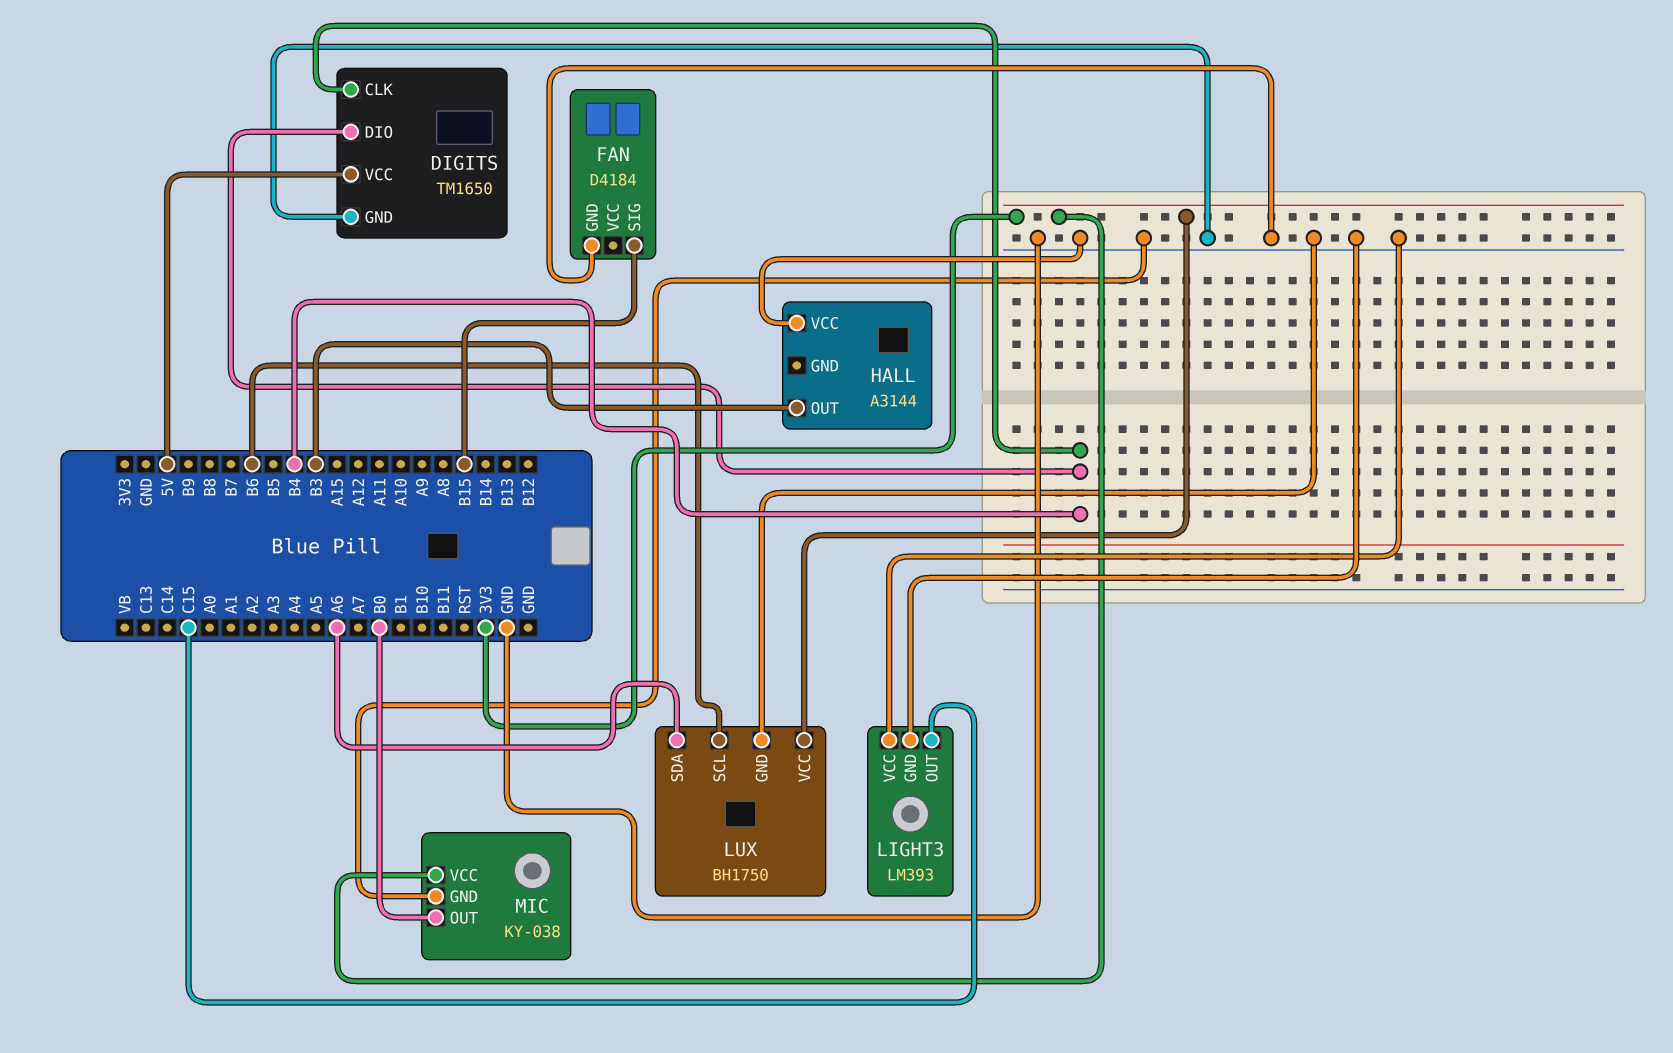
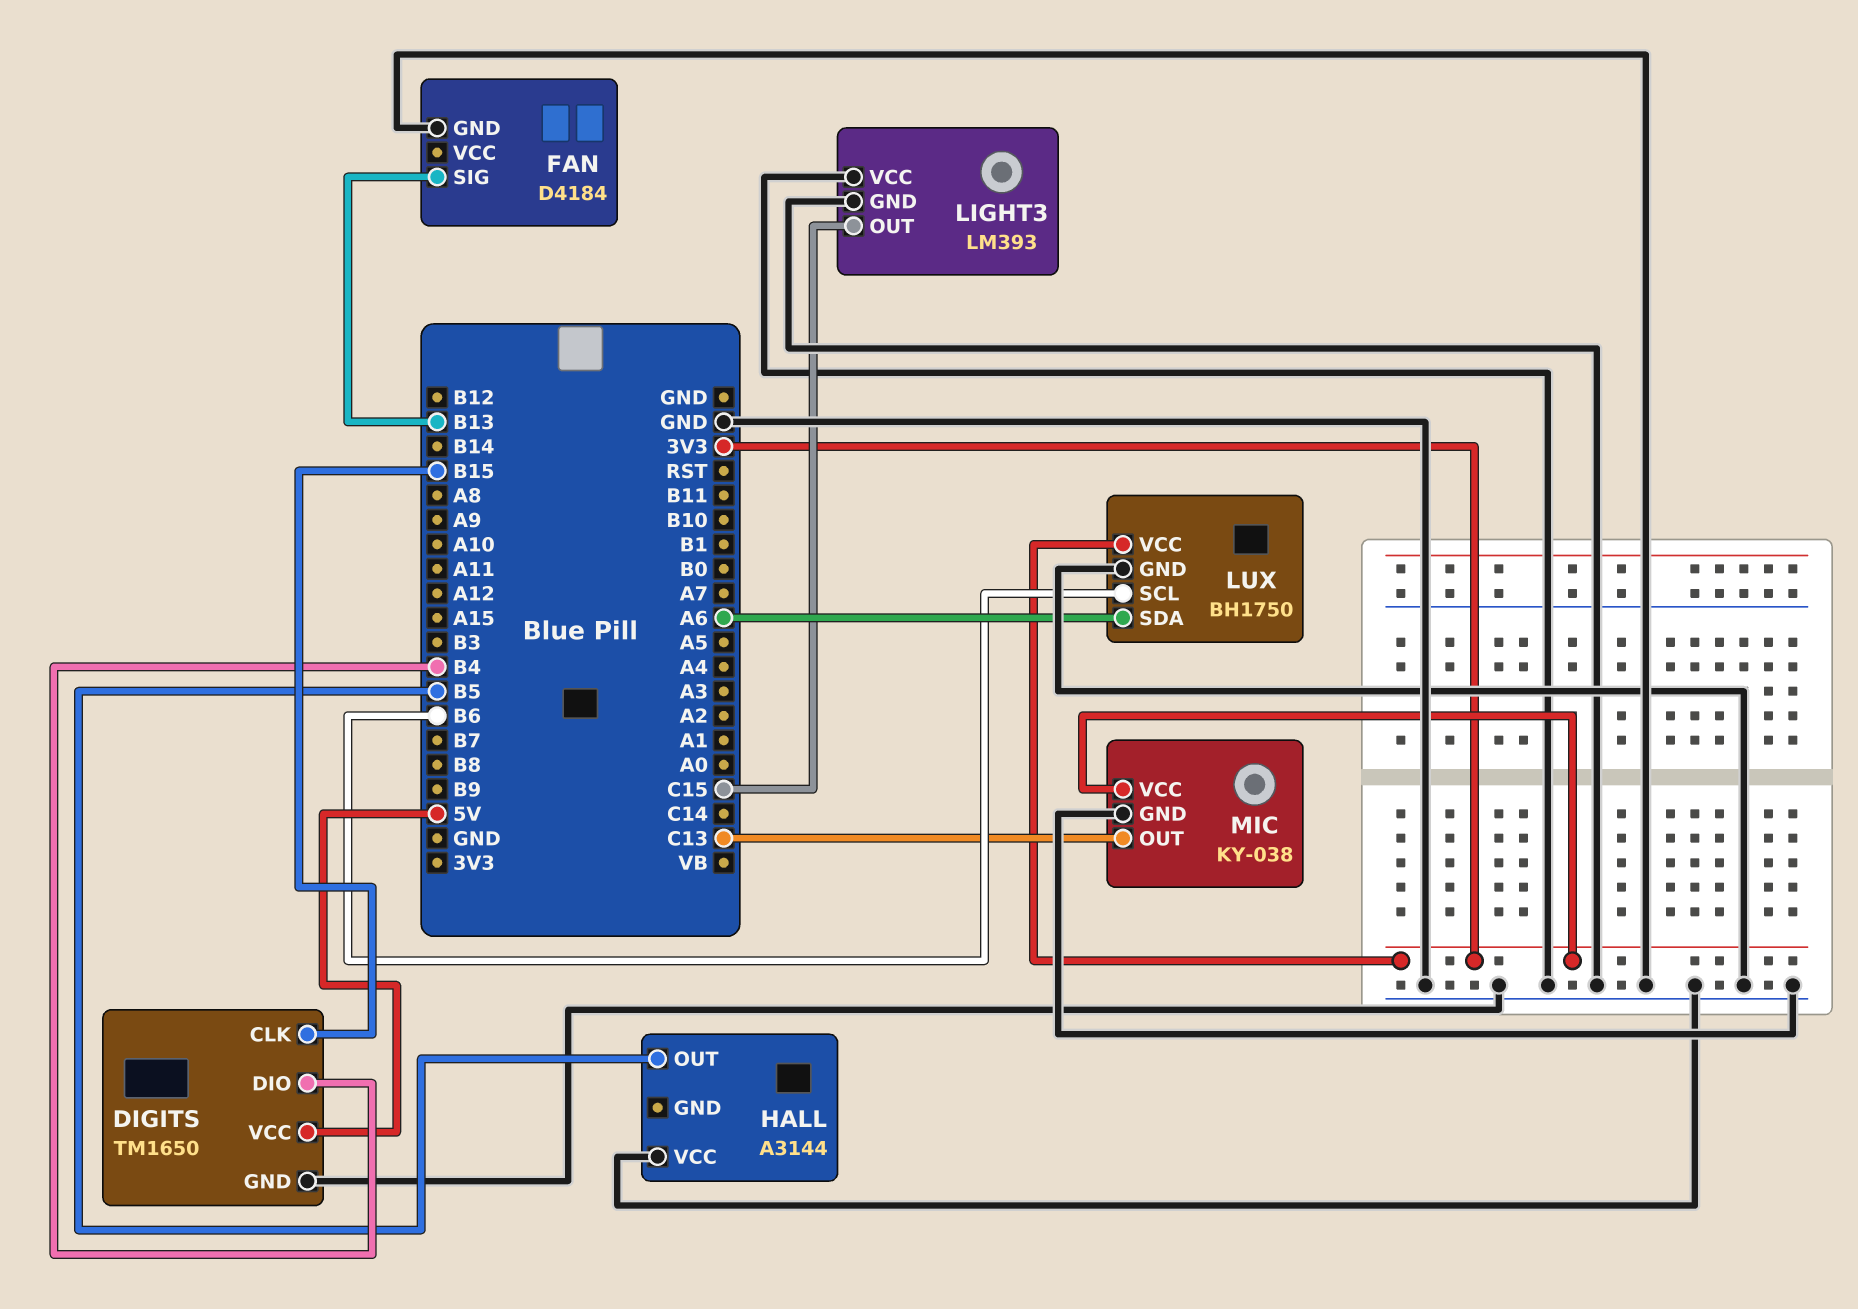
DIGITS pin CLK: B4 -> B15
FAN pin SIG: B15 -> B13
HALL pin OUT: B3 -> B5
MIC pin OUT: B0 -> C13

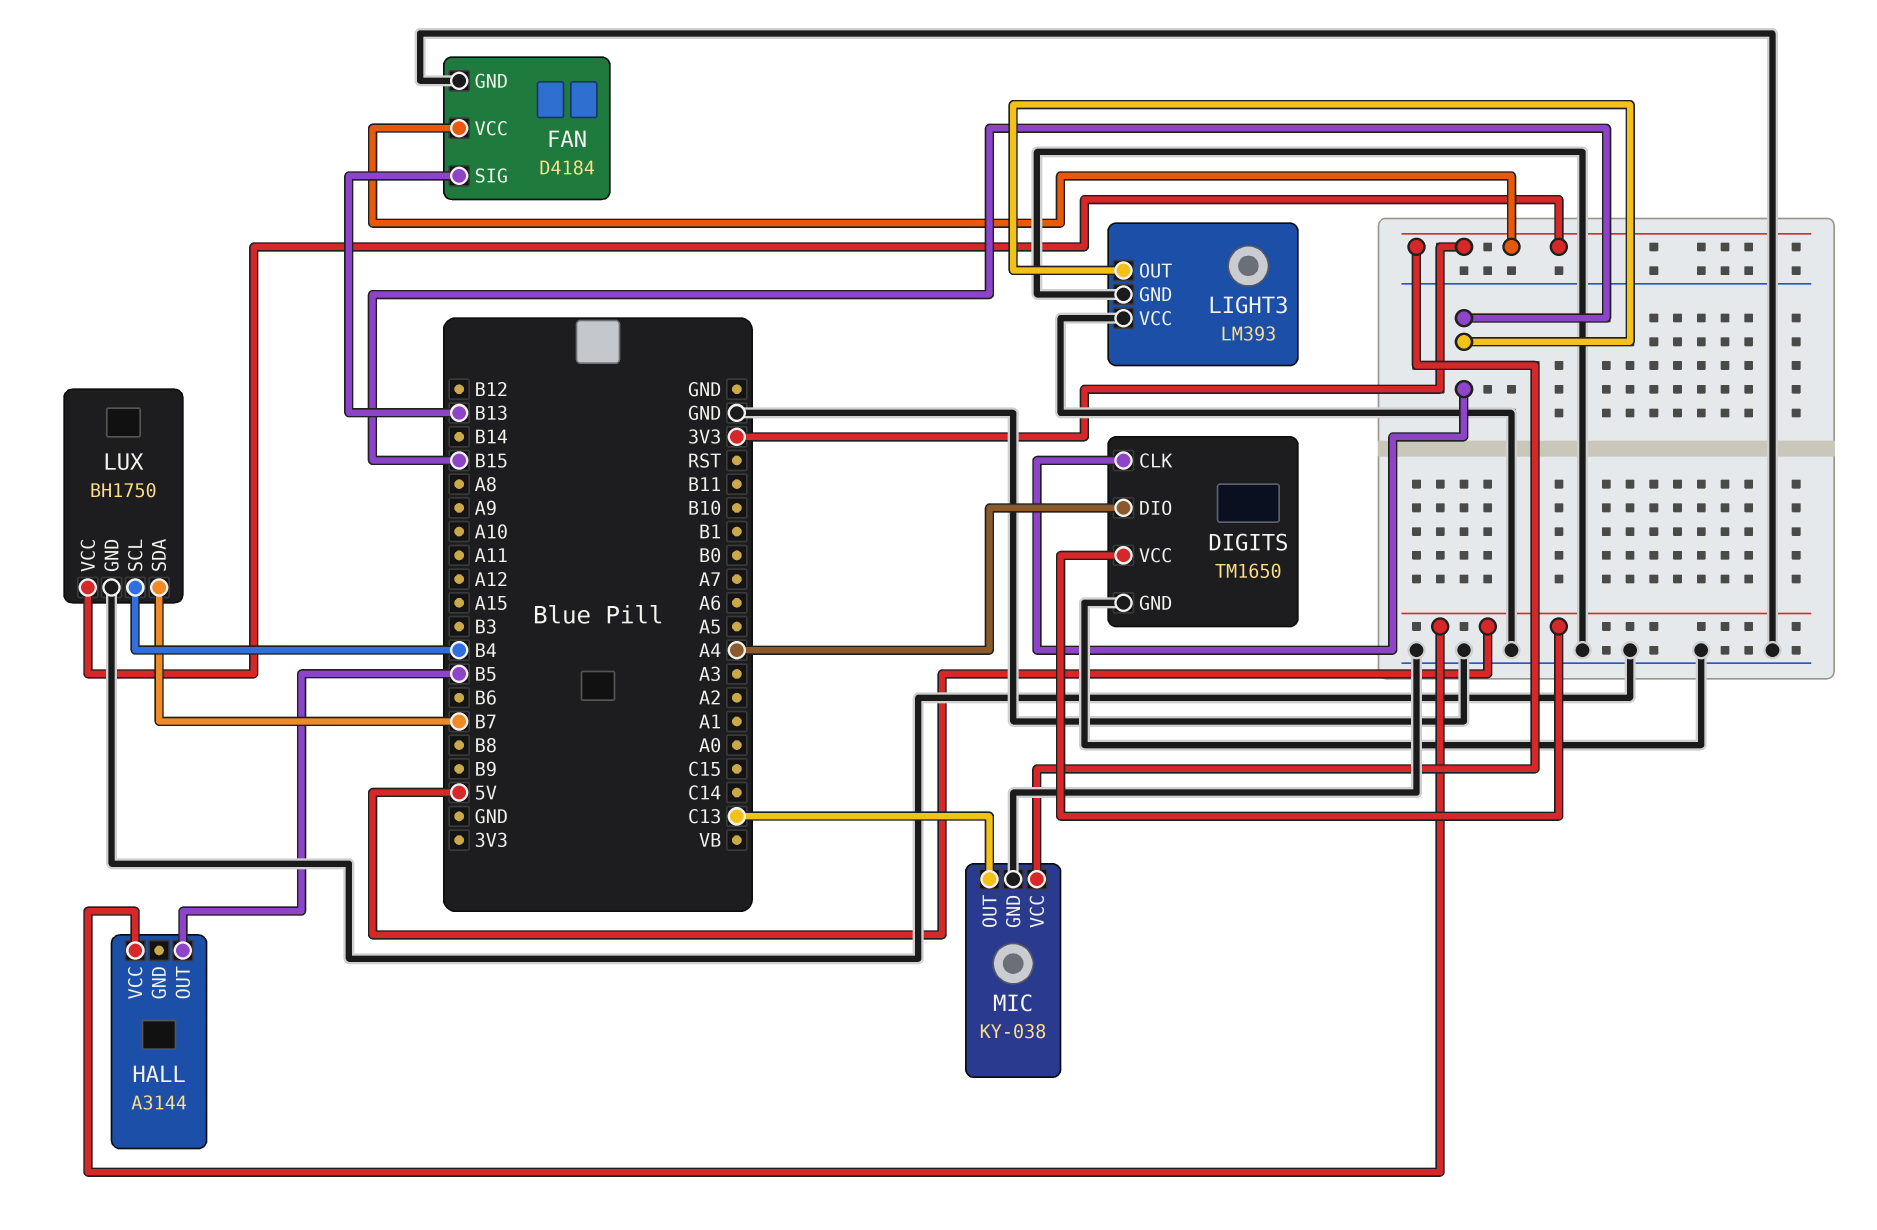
DIGITS pin DIO: B4 -> A4
FAN pin VCC: none -> 3V3
HALL pin VCC: GND -> 5V
LIGHT3 pin OUT: C15 -> B15
LUX pin SCL: B6 -> B4
LUX pin SDA: A6 -> B7

